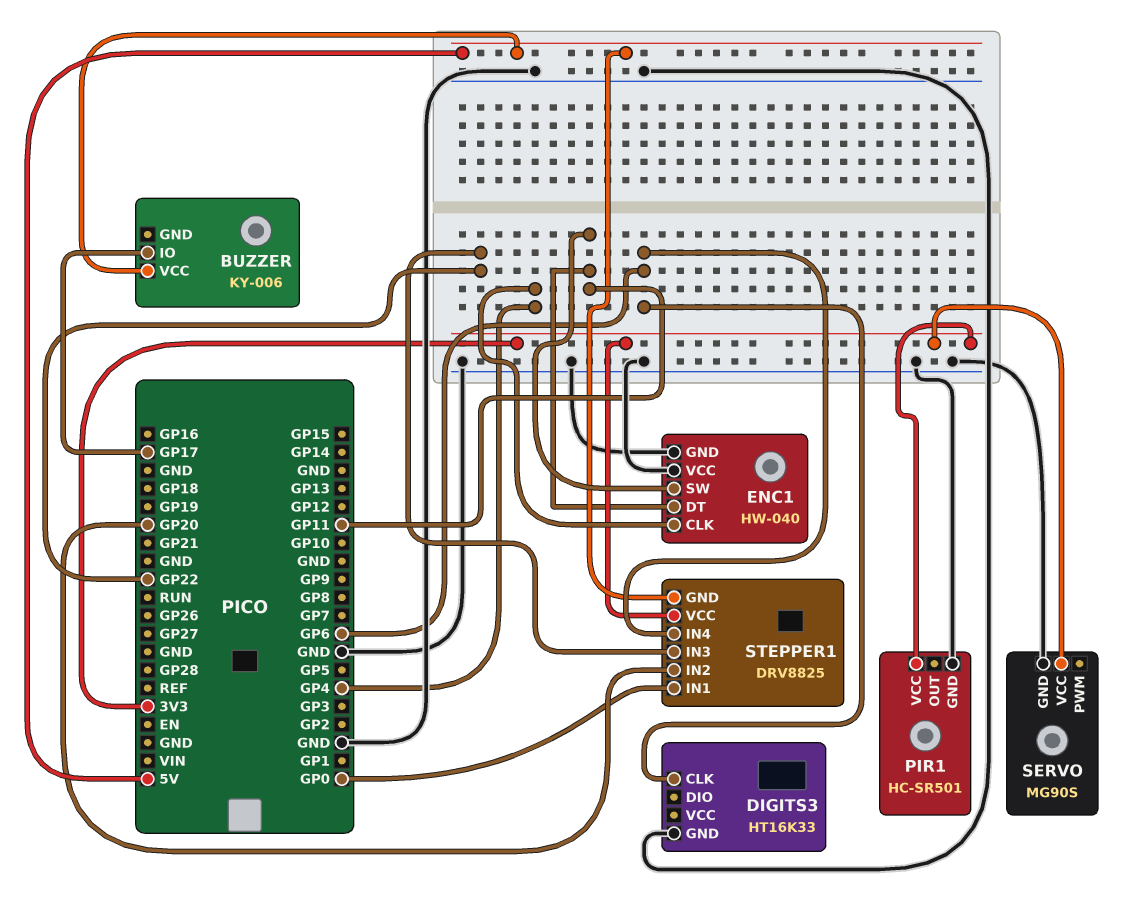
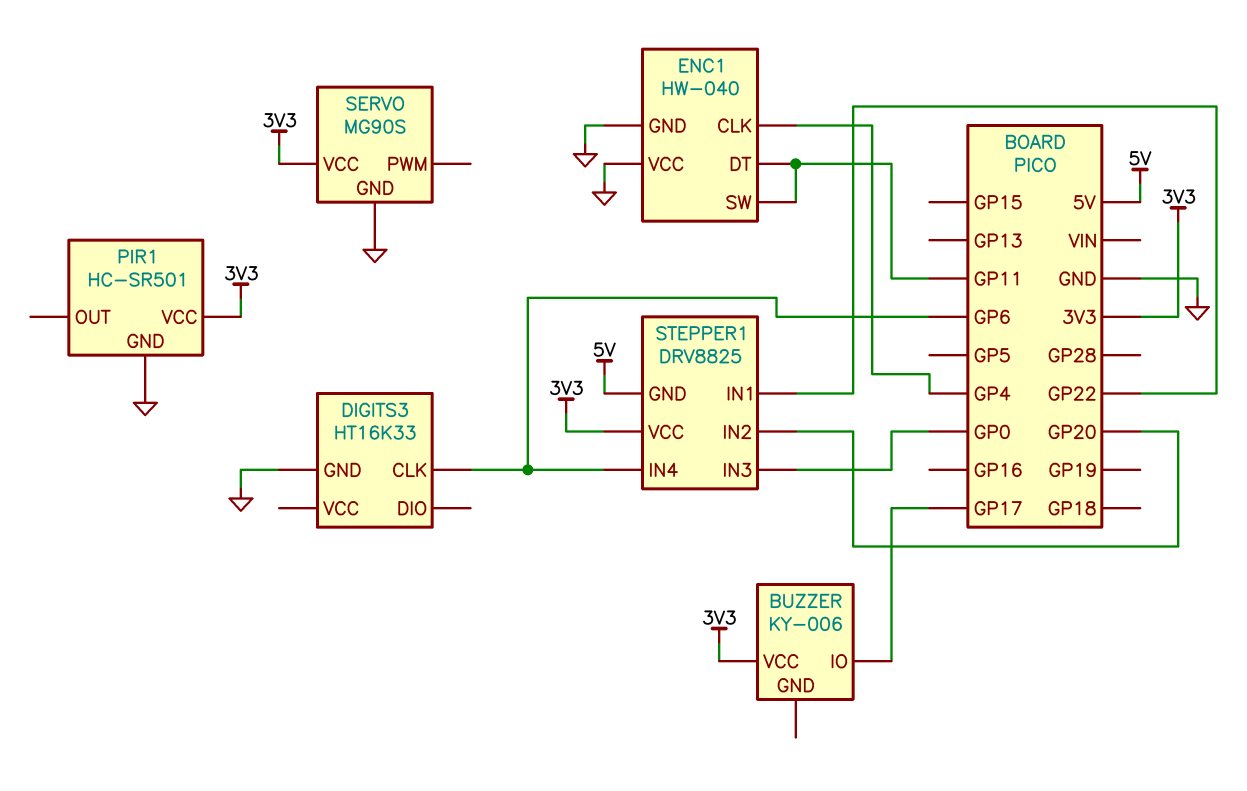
BUZZER pin VCC: 5V -> 3V3
STEPPER1 pin IN1: GP0 -> GP22
STEPPER1 pin IN3: GP22 -> GP0

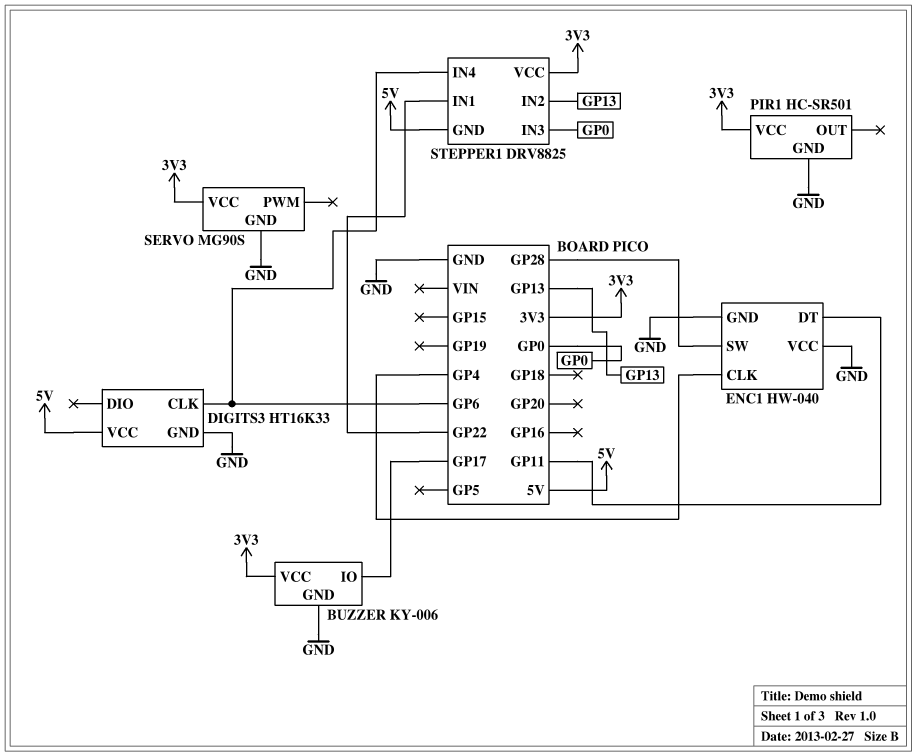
BUZZER pin GND: none -> GND
DIGITS3 pin VCC: none -> 5V
ENC1 pin SW: GP11 -> GP28
STEPPER1 pin IN2: GP20 -> GP13

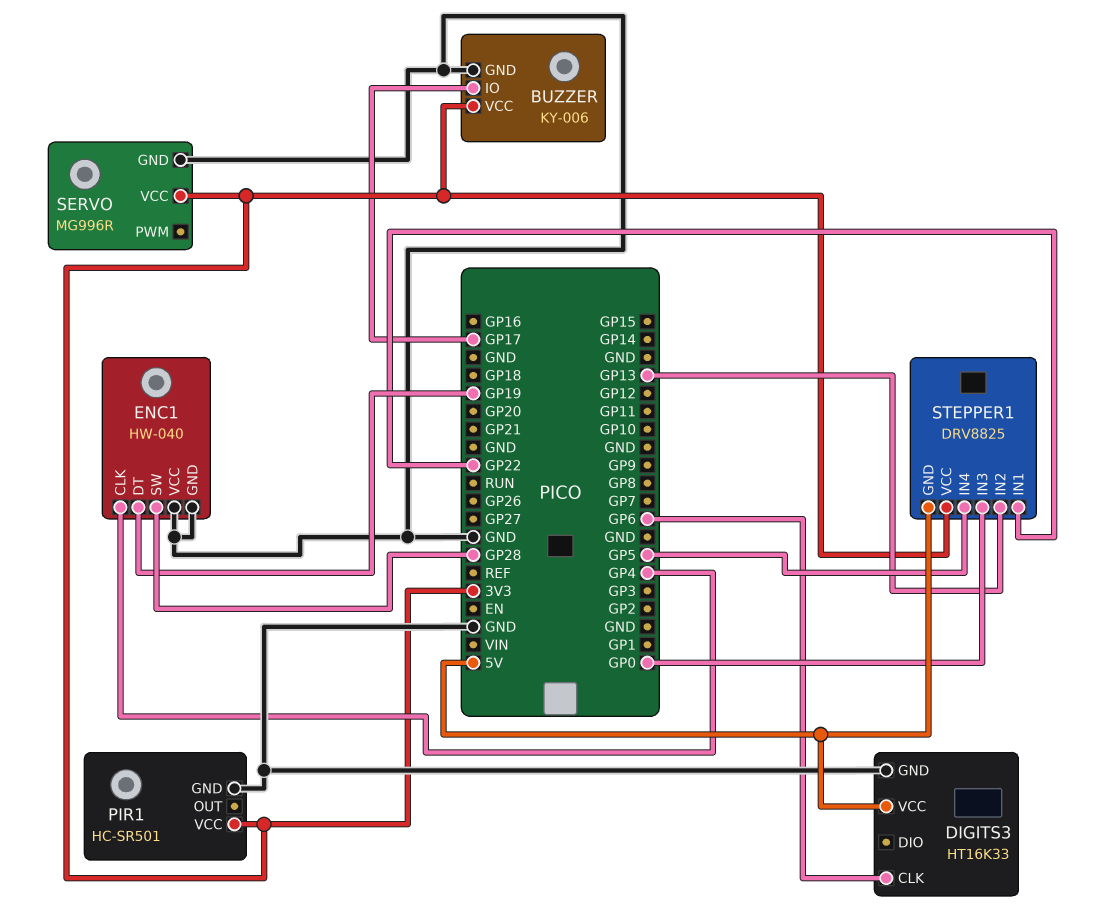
ENC1 pin DT: GP11 -> GP19
SERVO: MG90S -> MG996R
STEPPER1 pin IN4: GP6 -> GP5

